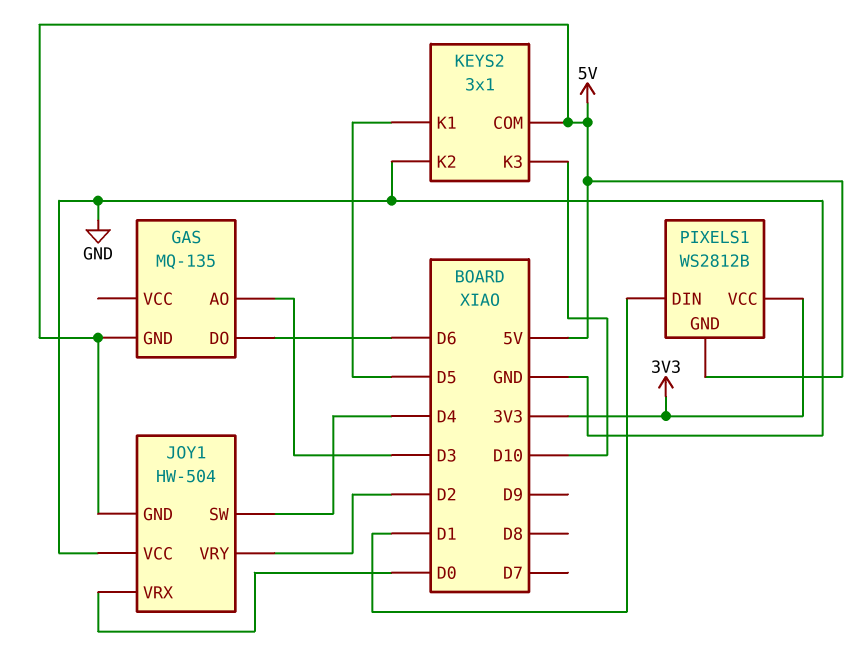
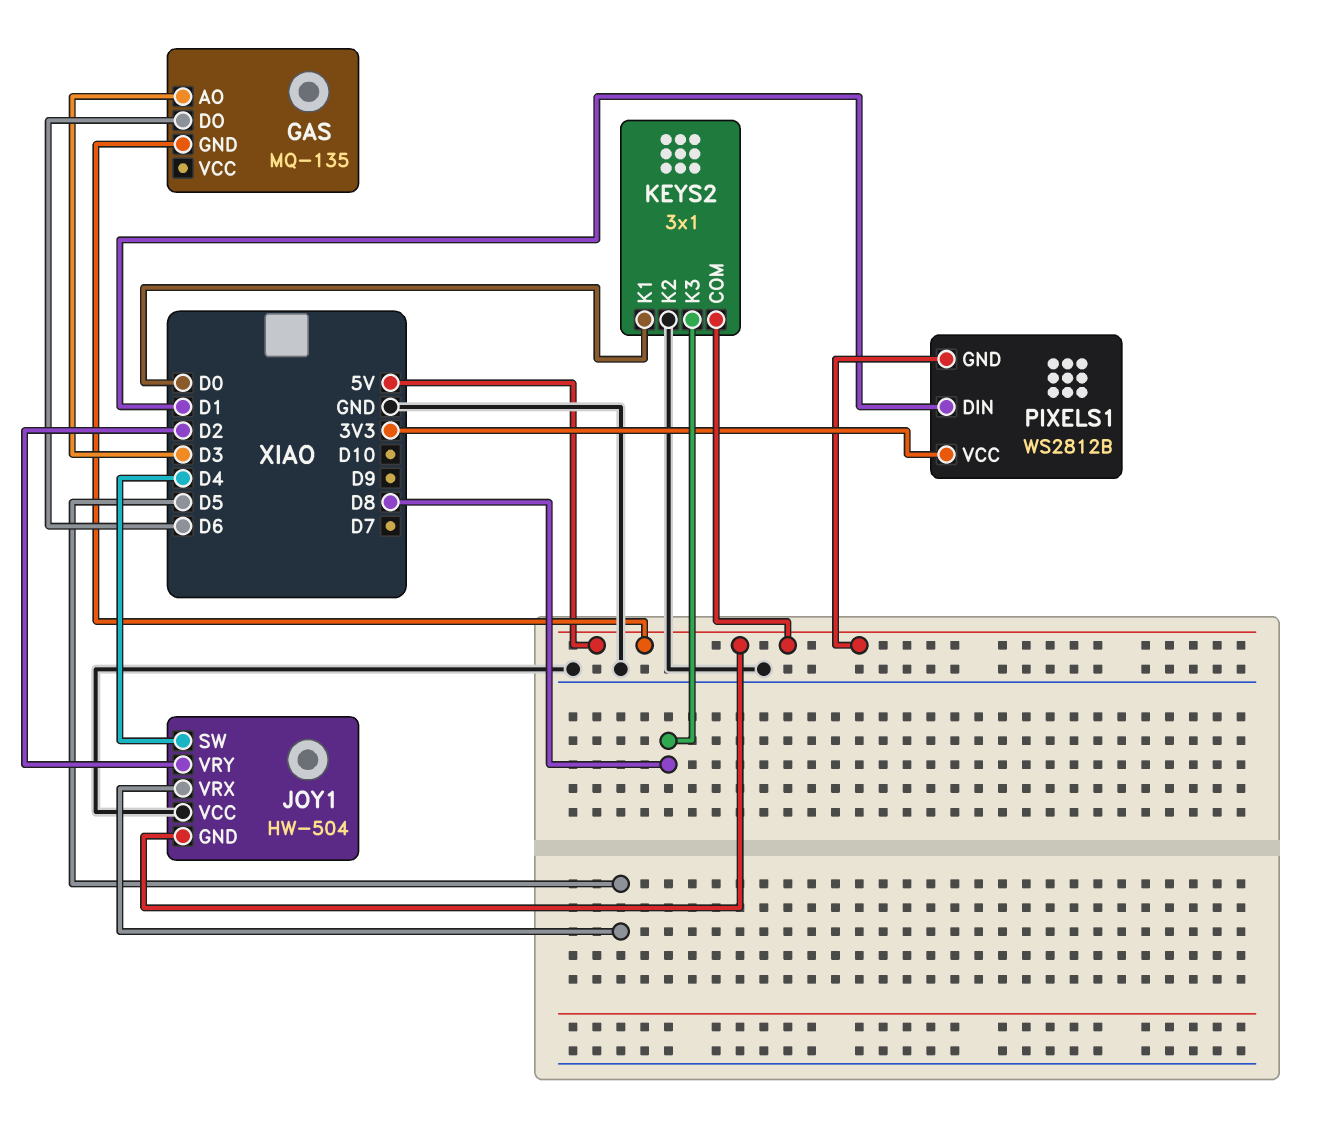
JOY1 pin VRX: D0 -> D5
KEYS2 pin K1: D5 -> D0
KEYS2 pin K3: D10 -> D8

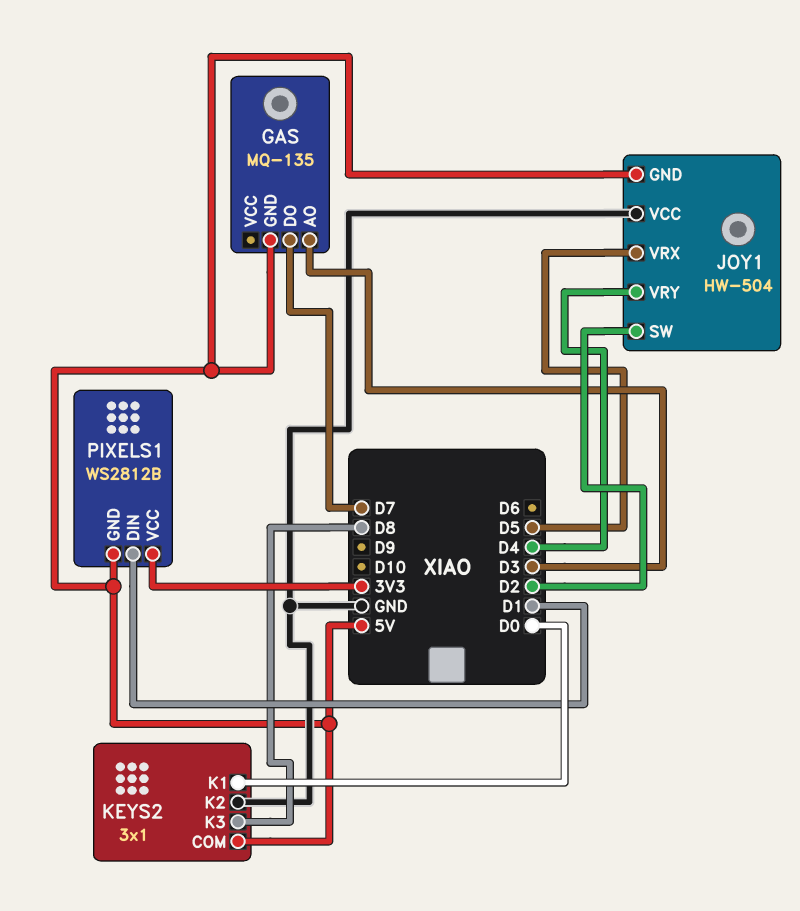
GAS pin DO: D6 -> D7
JOY1 pin SW: D4 -> D2
JOY1 pin VRY: D2 -> D4

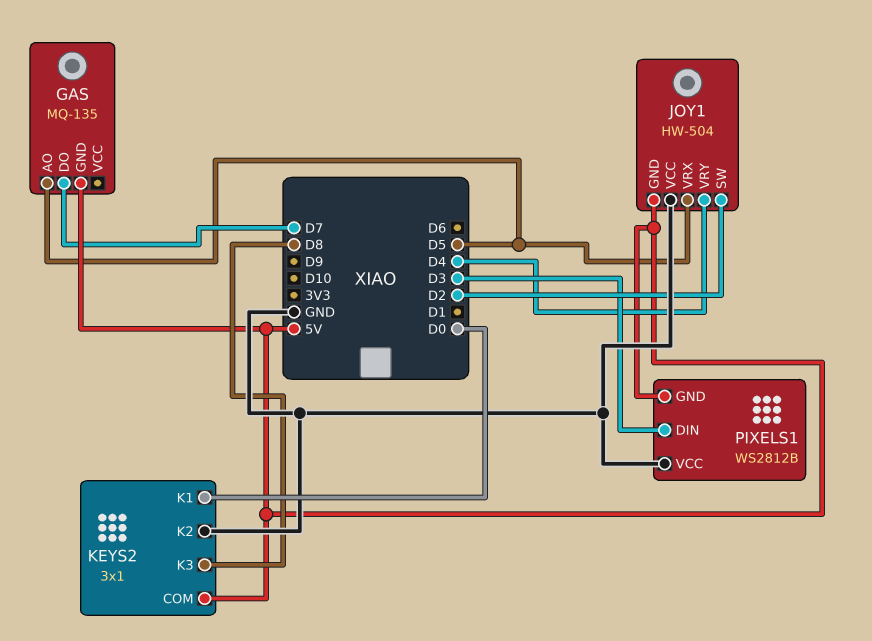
GAS pin AO: D3 -> D5
PIXELS1 pin DIN: D1 -> D3
PIXELS1 pin VCC: 3V3 -> GND

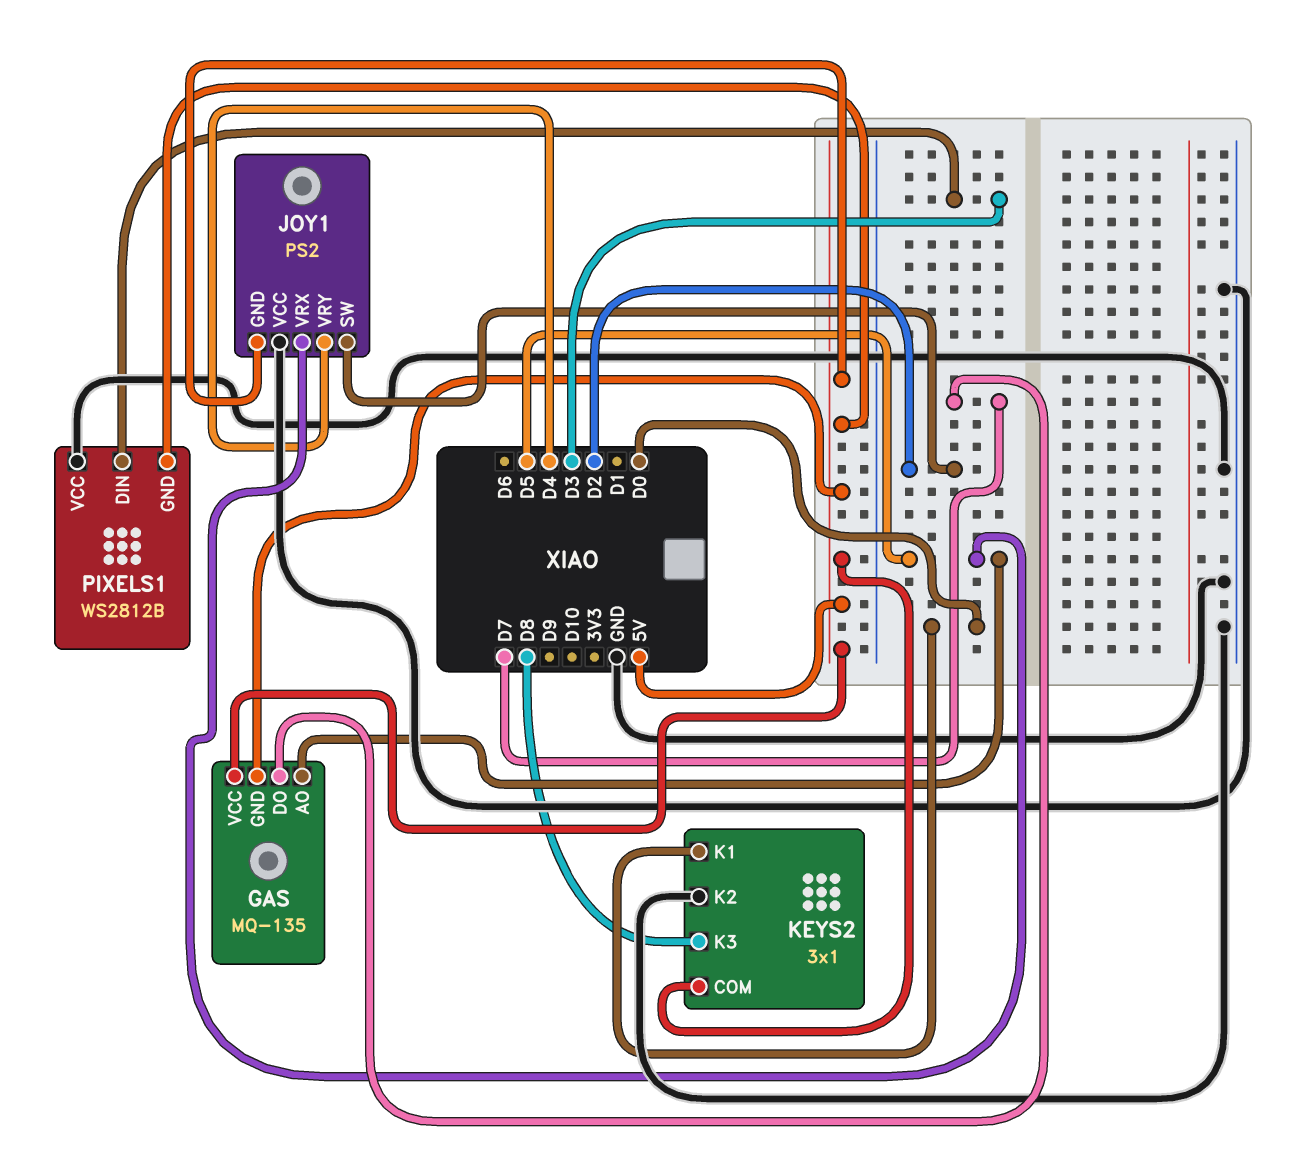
GAS pin VCC: none -> 5V
JOY1: HW-504 -> PS2

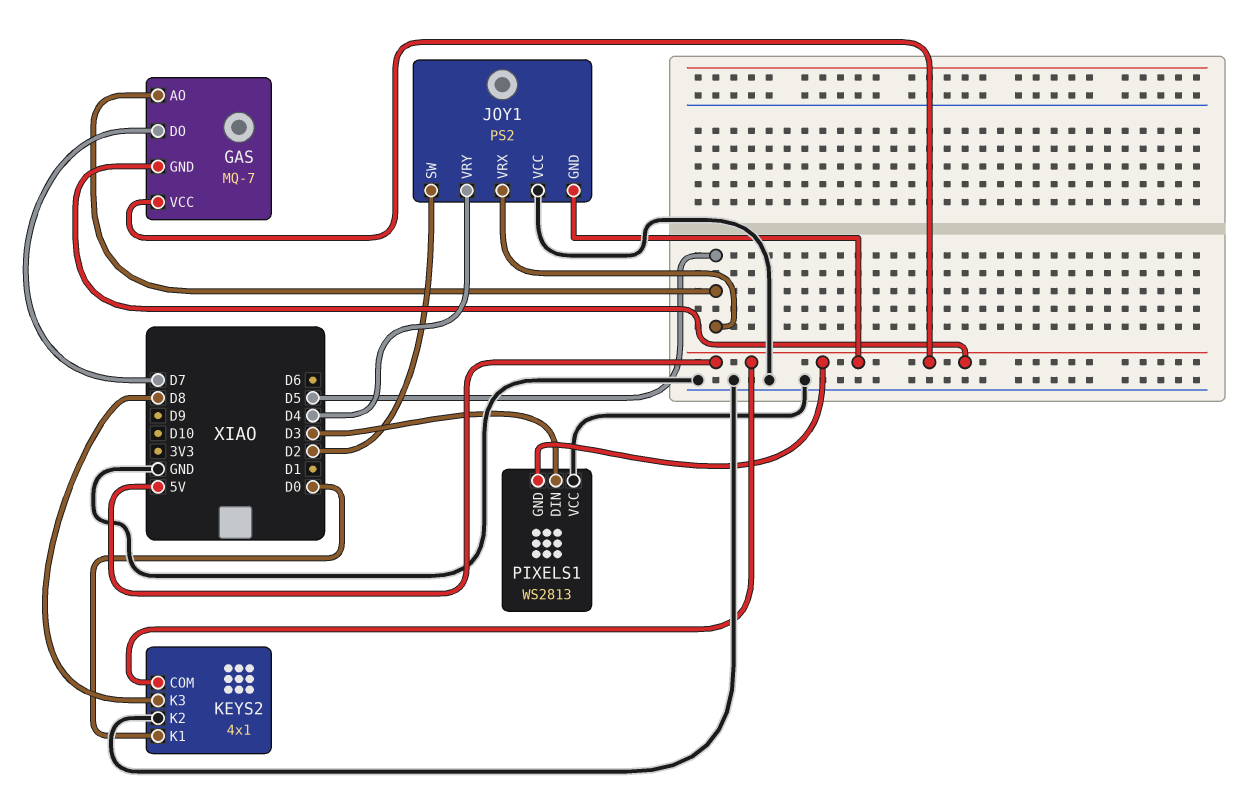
GAS: MQ-135 -> MQ-7
KEYS2: 3x1 -> 4x1
PIXELS1: WS2812B -> WS2813

